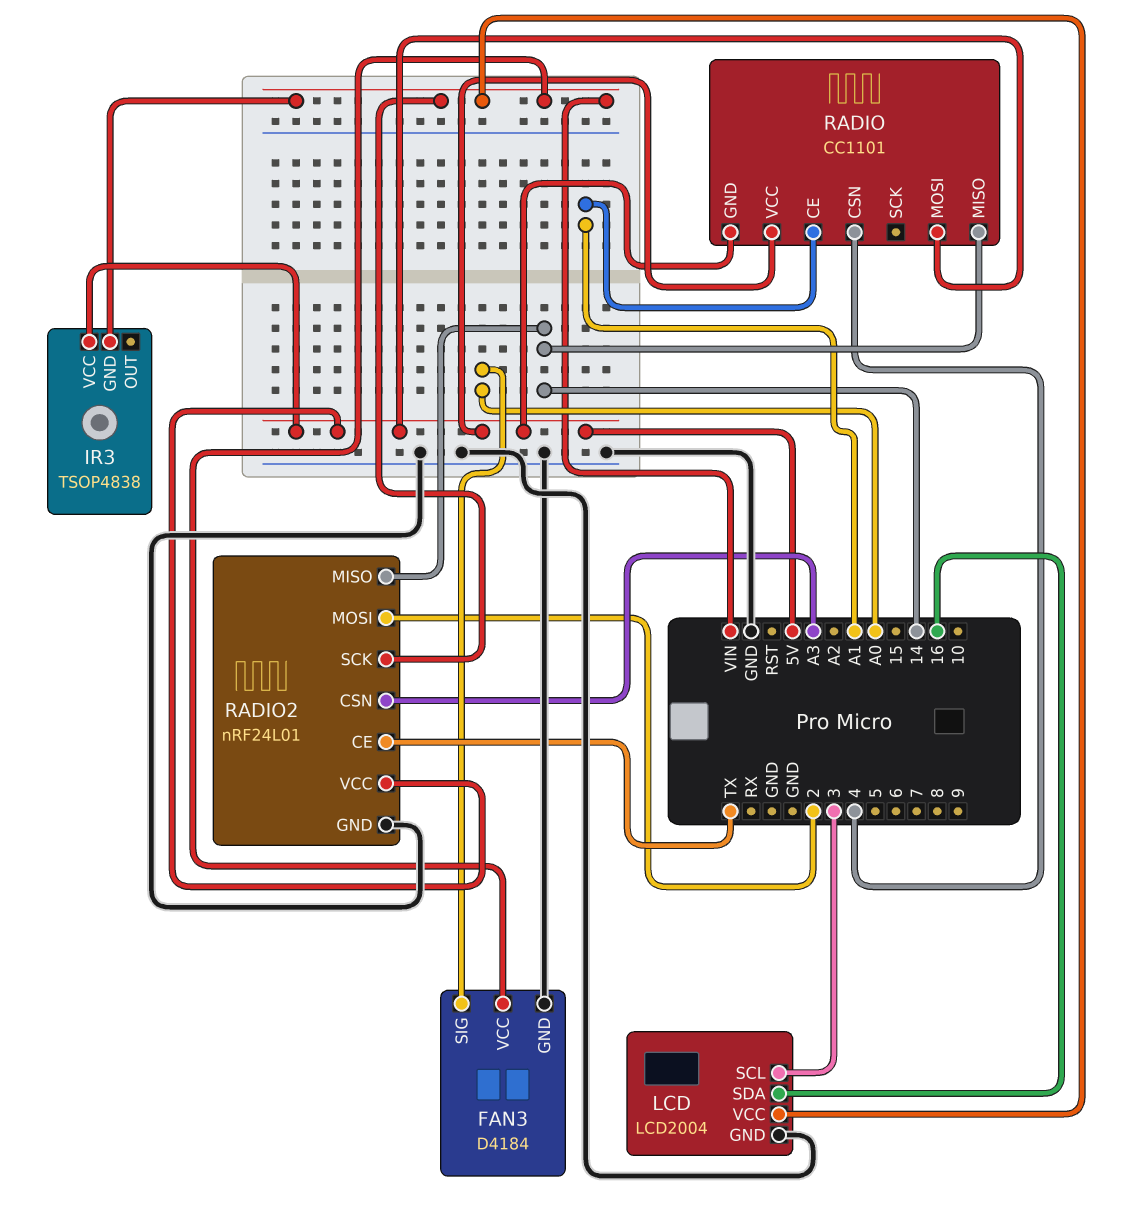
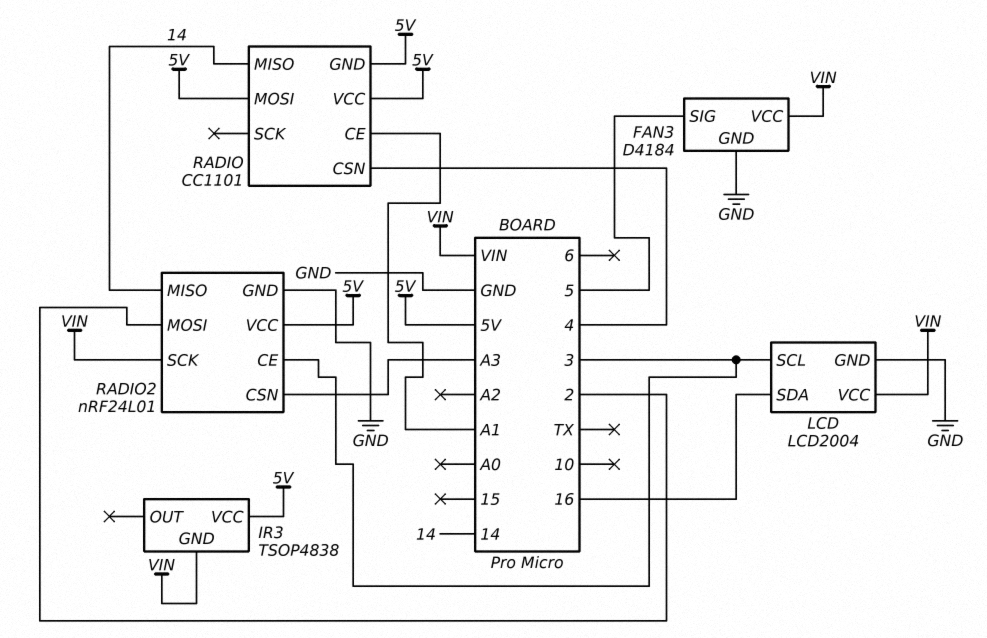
FAN3 pin SIG: A0 -> 5
RADIO2 pin CE: TX -> 3

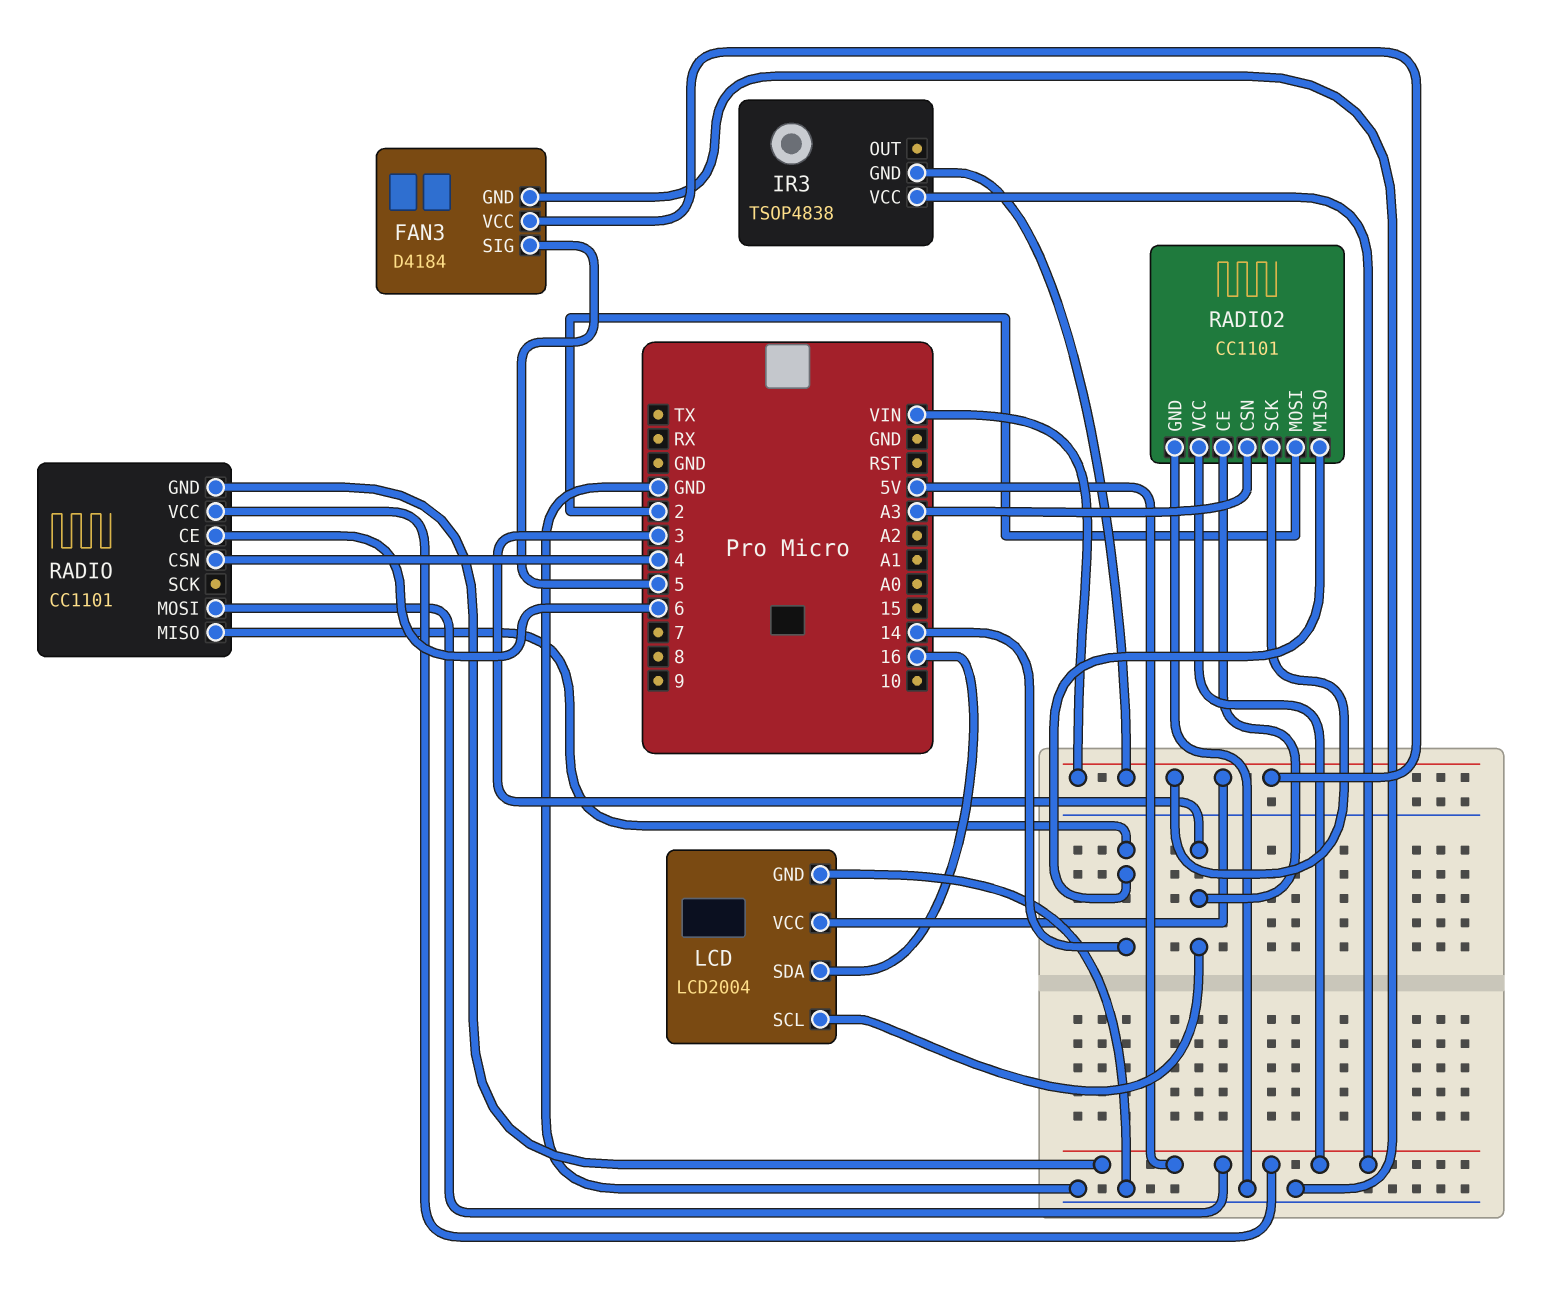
RADIO pin CE: A1 -> 6
RADIO2: nRF24L01 -> CC1101

